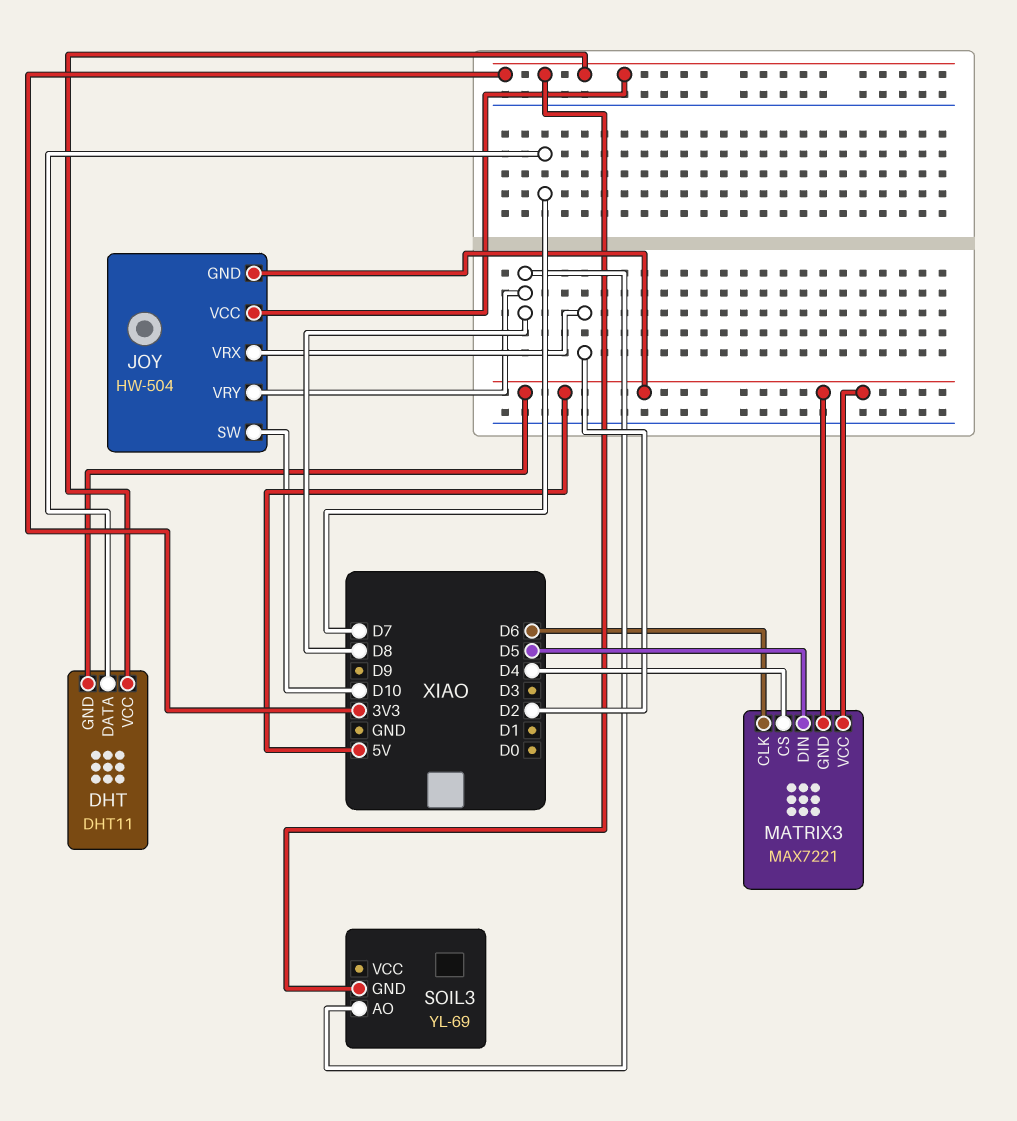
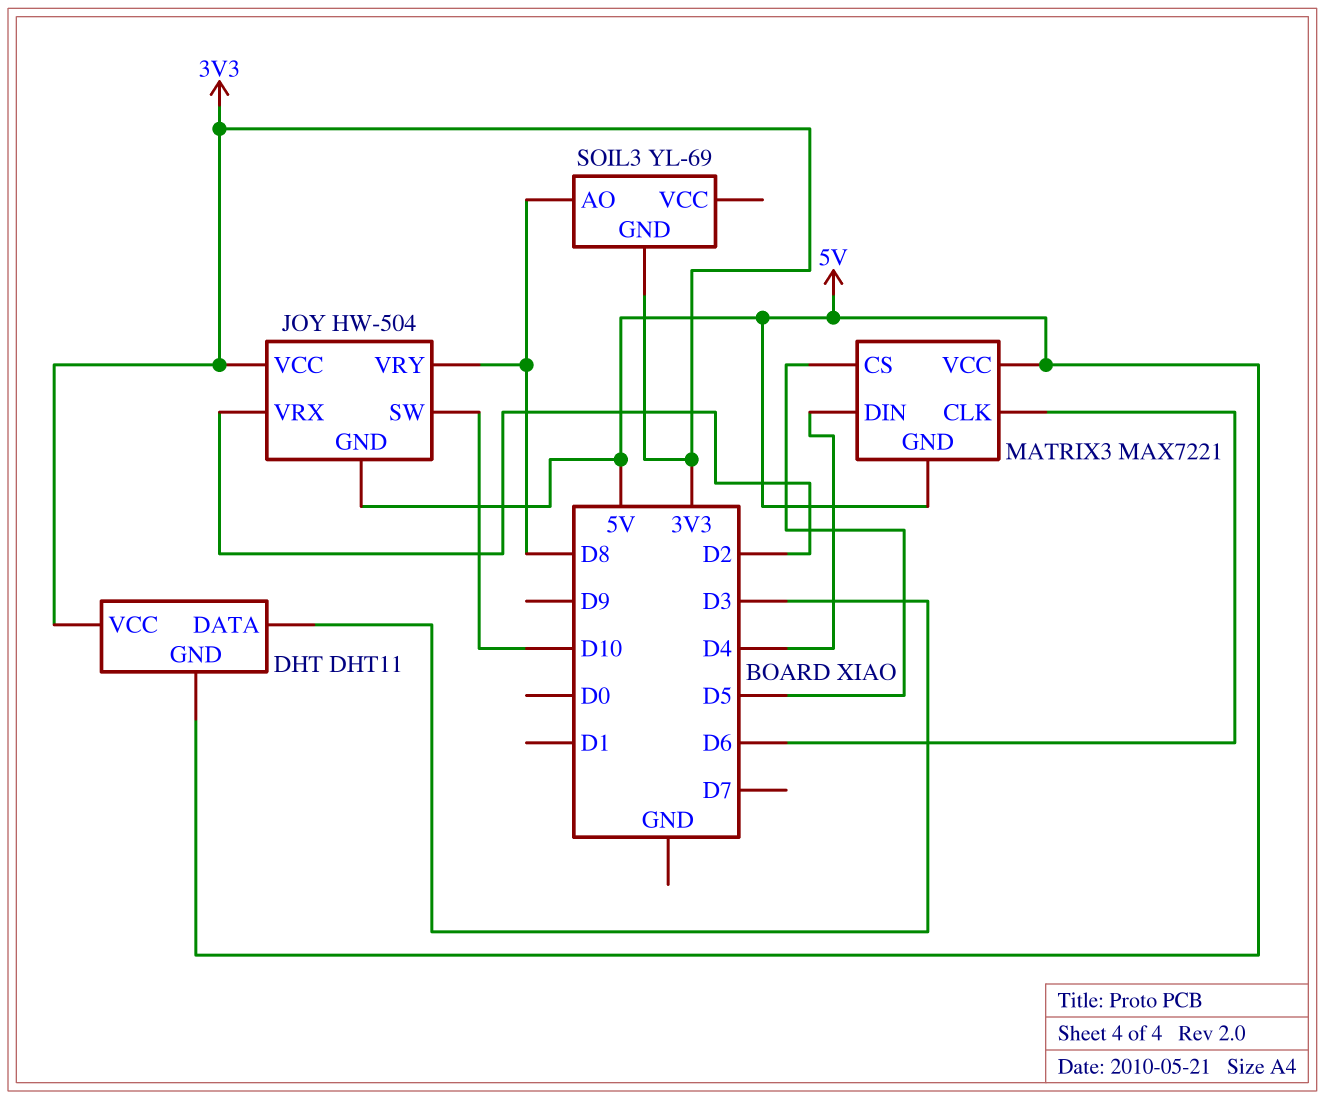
DHT pin DATA: D7 -> D3
MATRIX3 pin CS: D4 -> D5
MATRIX3 pin DIN: D5 -> D4

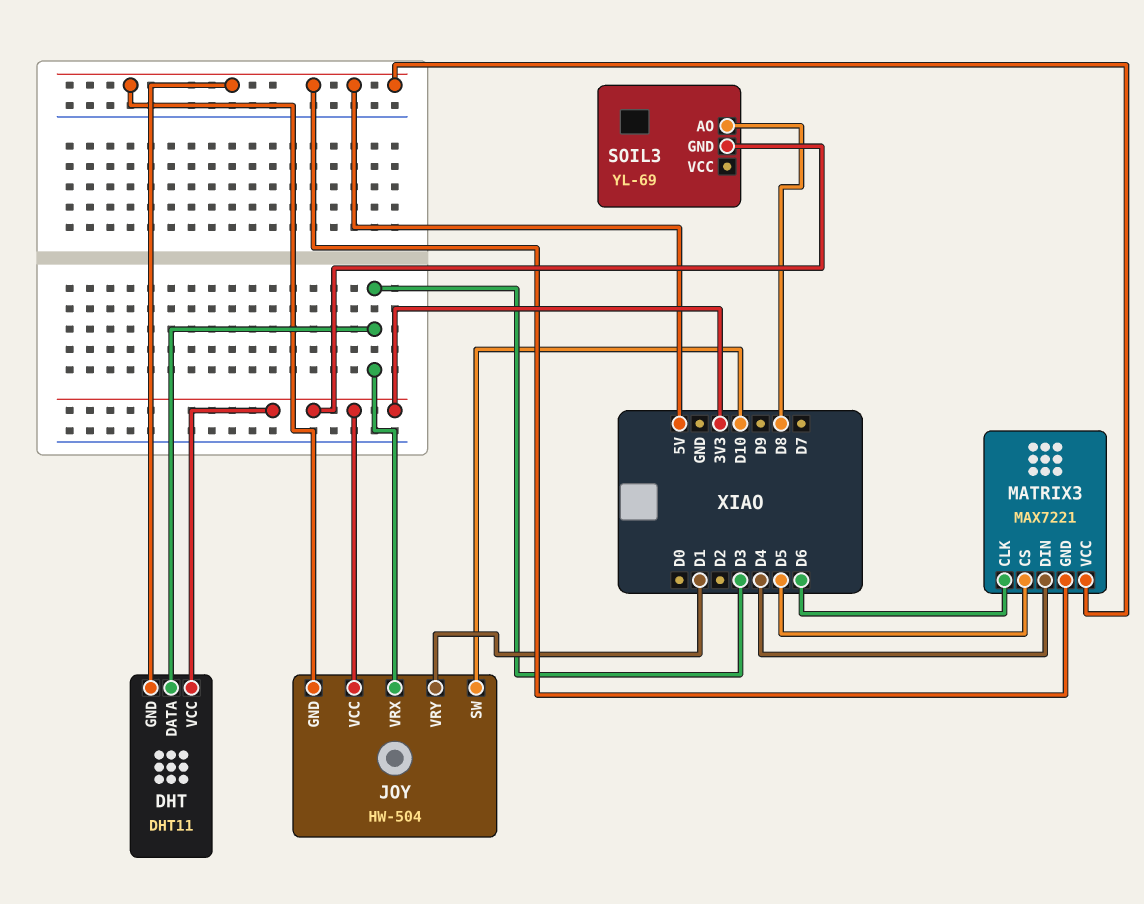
JOY pin VRX: D2 -> D3
JOY pin VRY: D8 -> D1

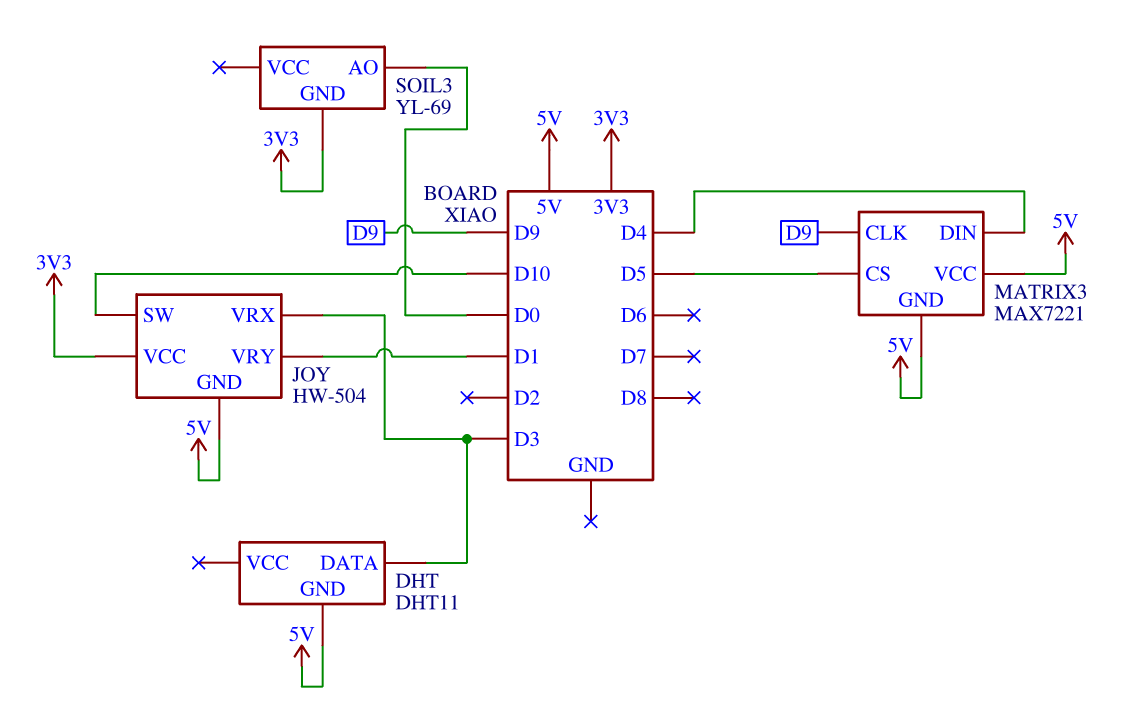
DHT pin VCC: 3V3 -> none
MATRIX3 pin CLK: D6 -> D9
SOIL3 pin AO: D8 -> D0

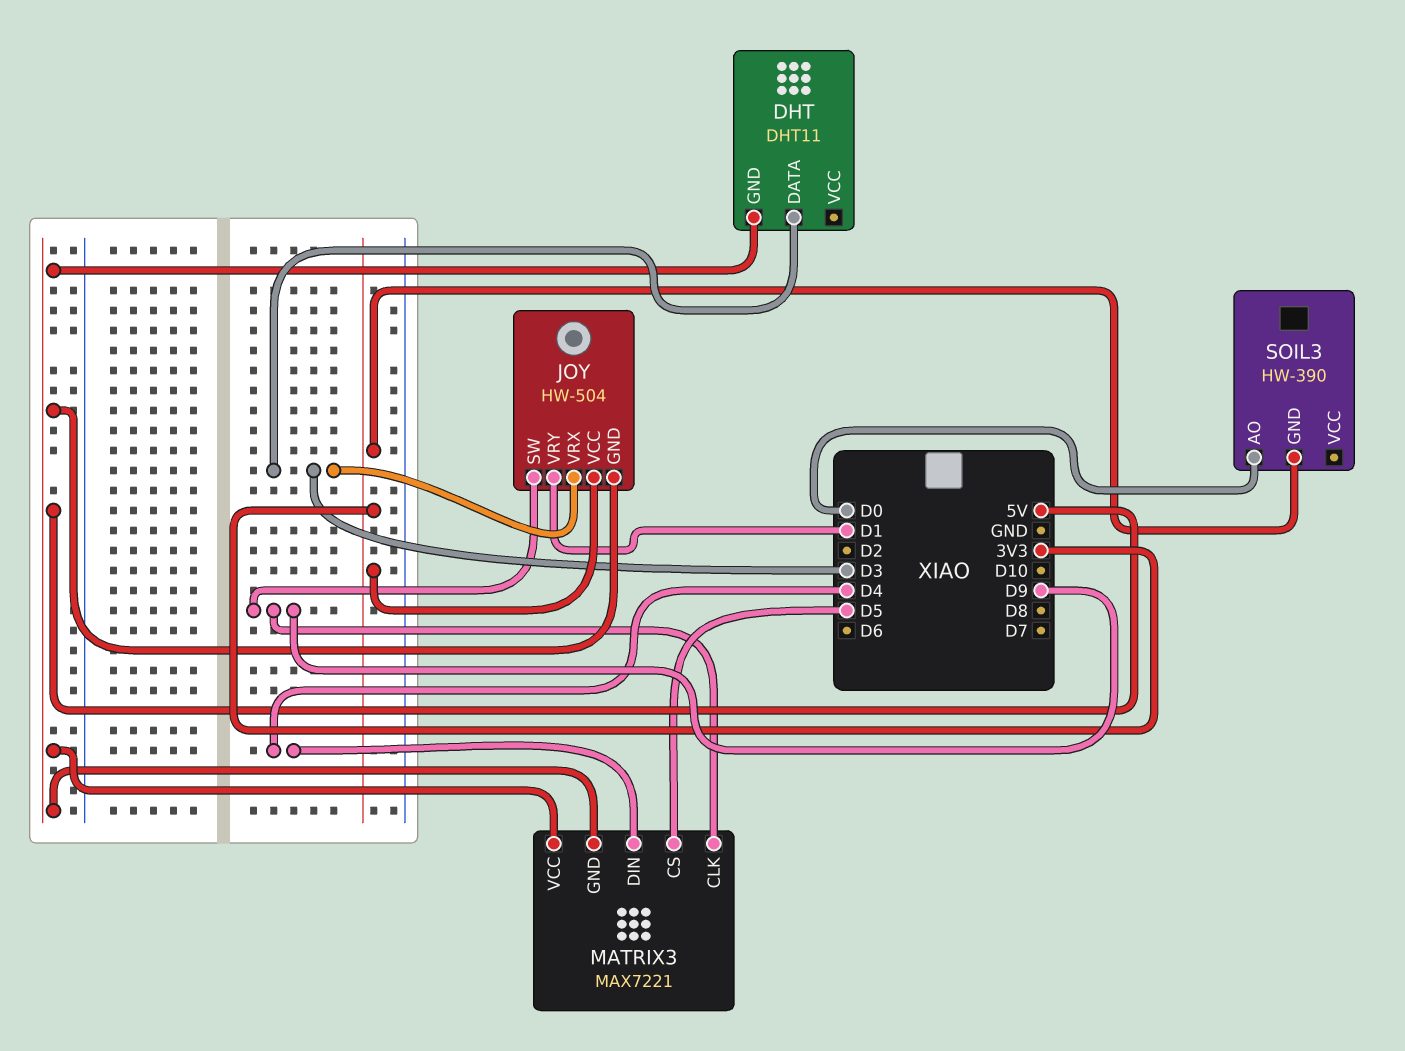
JOY pin SW: D10 -> D9
SOIL3: YL-69 -> HW-390

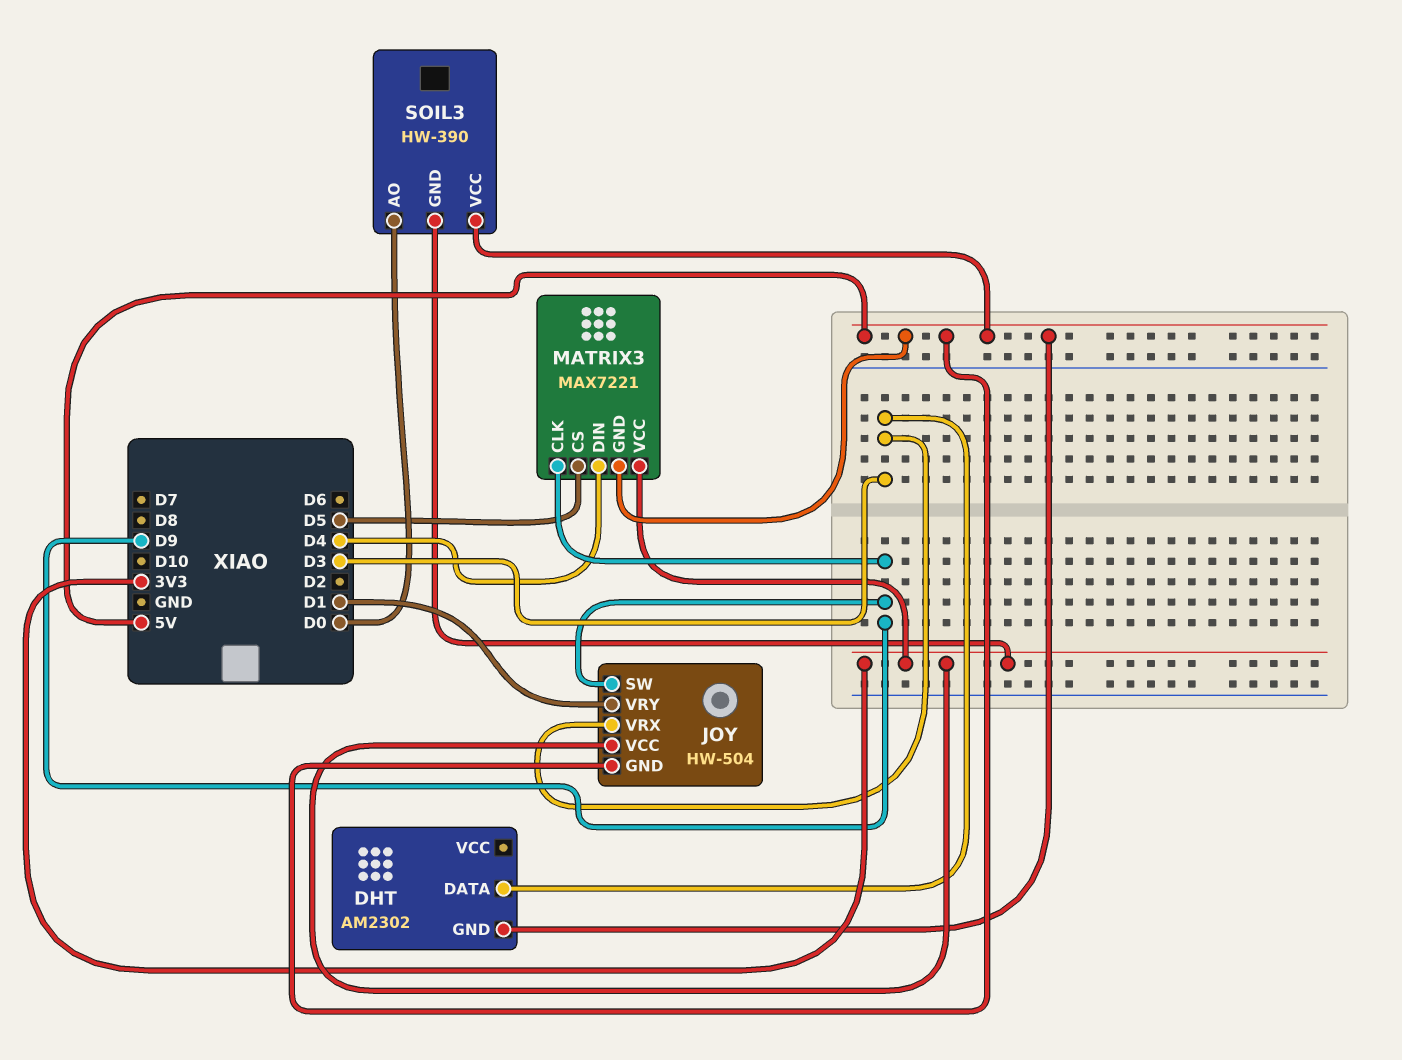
DHT: DHT11 -> AM2302
MATRIX3 pin VCC: 5V -> 3V3
SOIL3 pin VCC: none -> 5V

